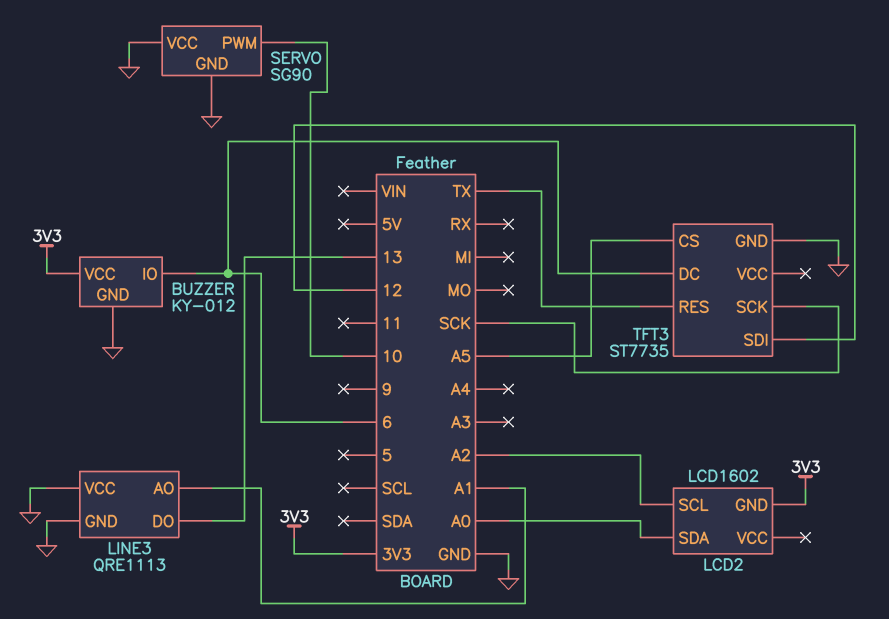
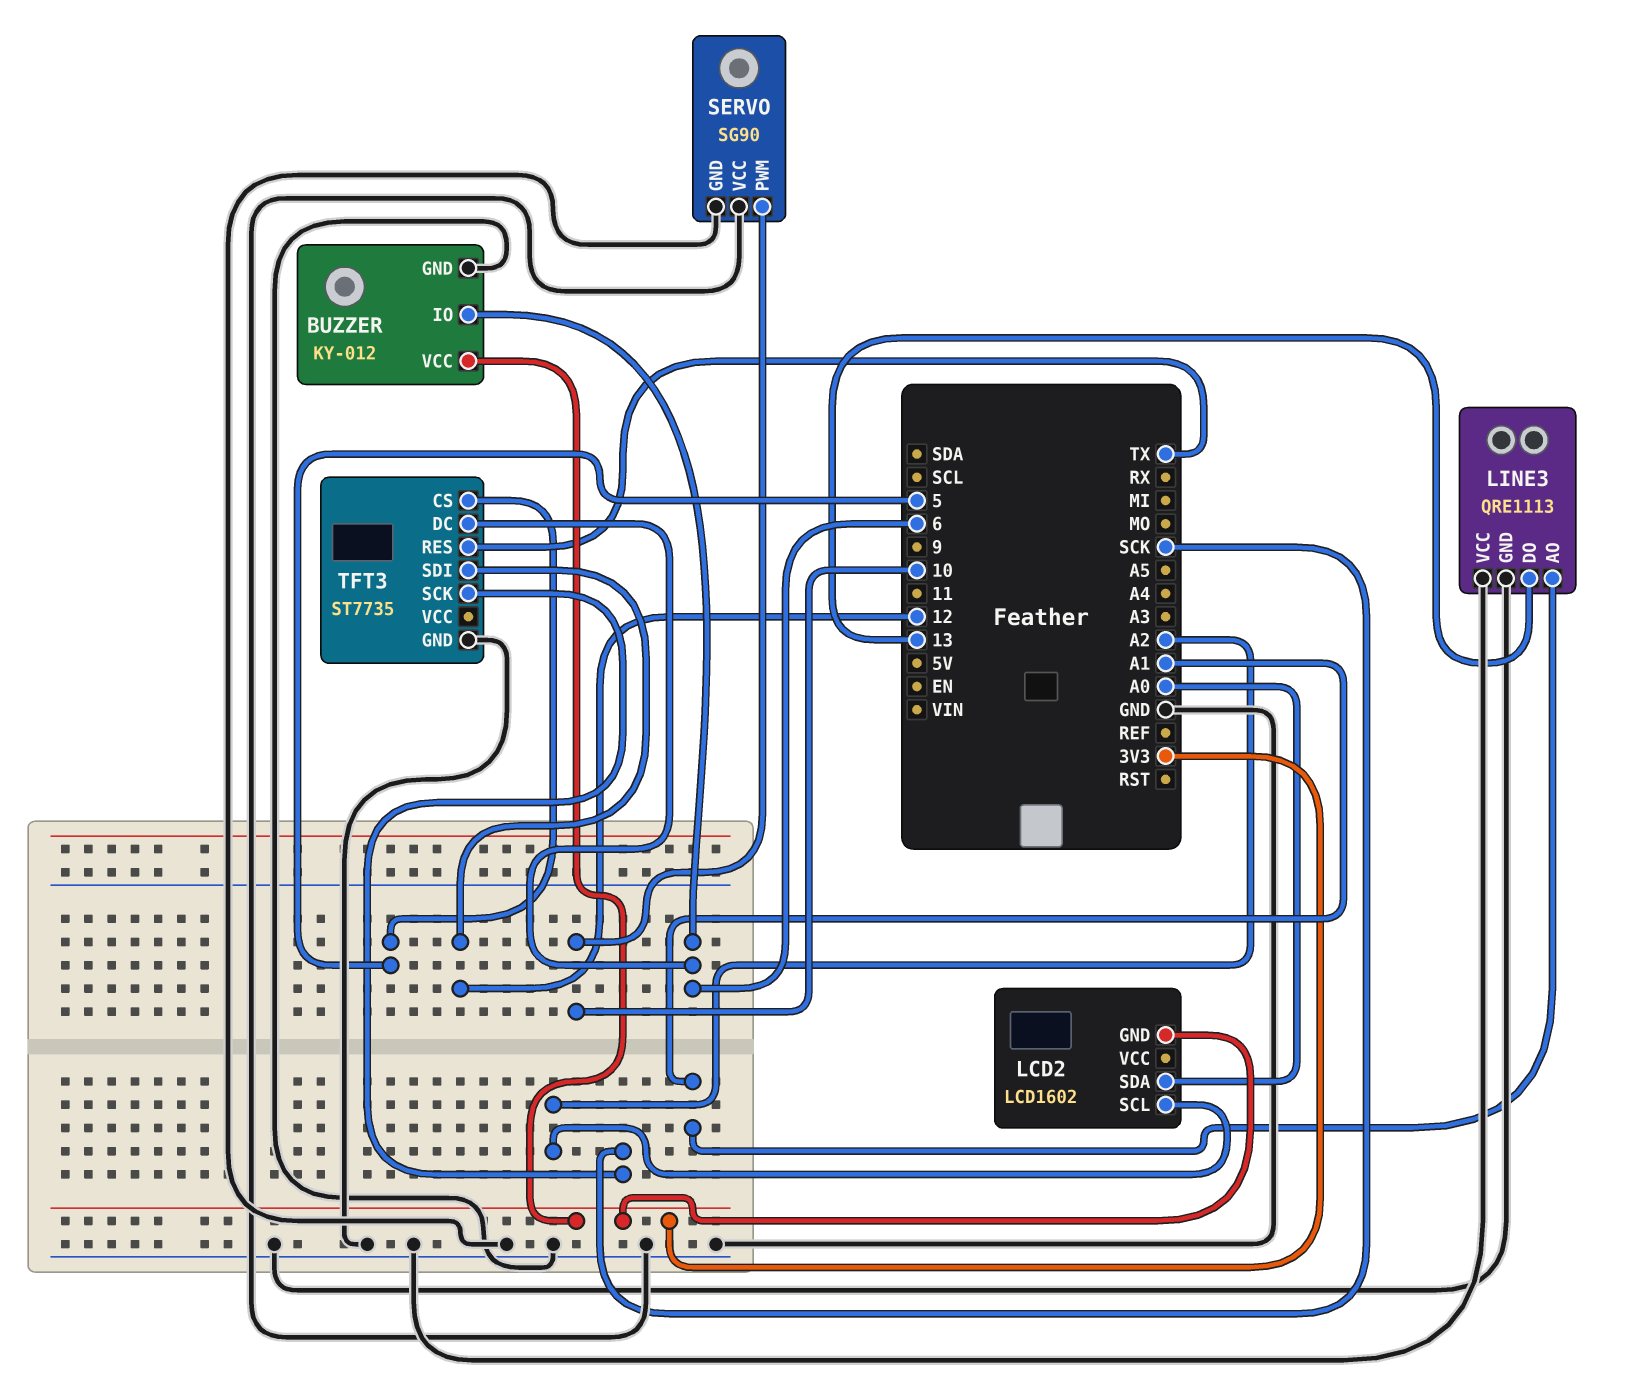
TFT3 pin CS: A5 -> 5

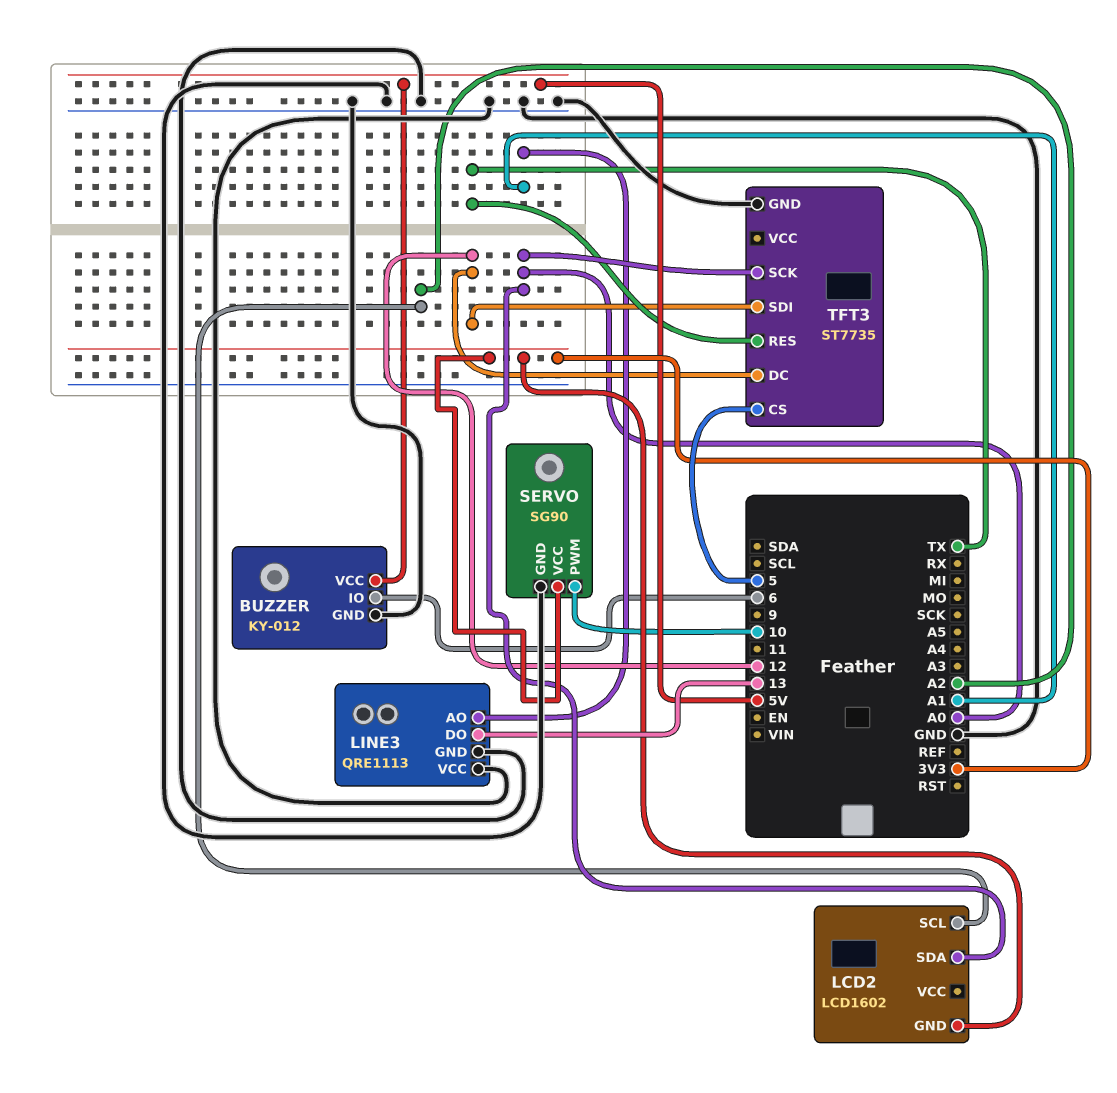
BUZZER pin VCC: 3V3 -> 5V
SERVO pin VCC: GND -> 3V3
TFT3 pin DC: 6 -> 12
TFT3 pin SCK: SCK -> A0

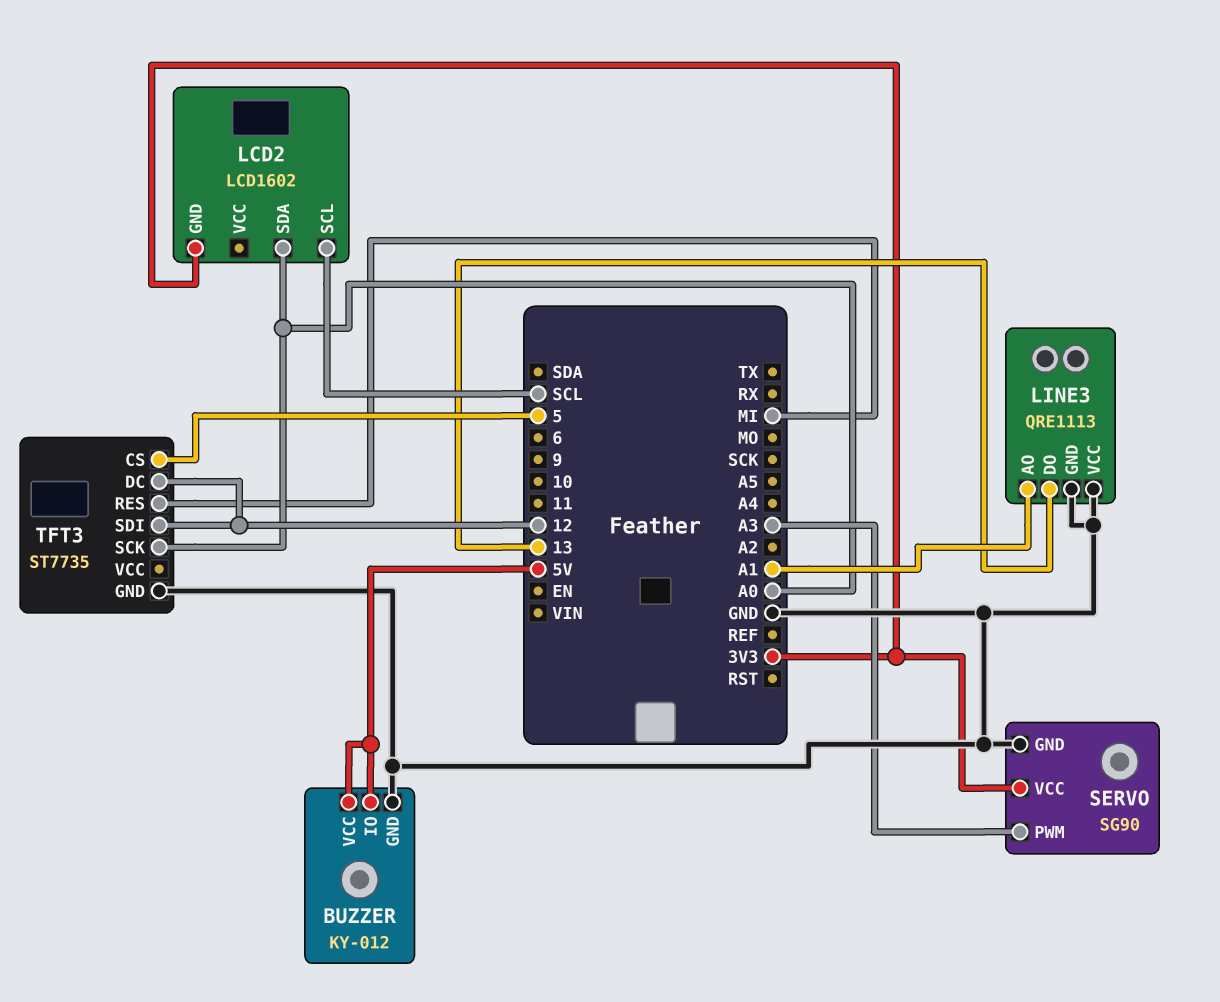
BUZZER pin IO: 6 -> 5V
LCD2 pin SCL: A2 -> SCL
SERVO pin PWM: 10 -> A3
TFT3 pin RES: TX -> MI

